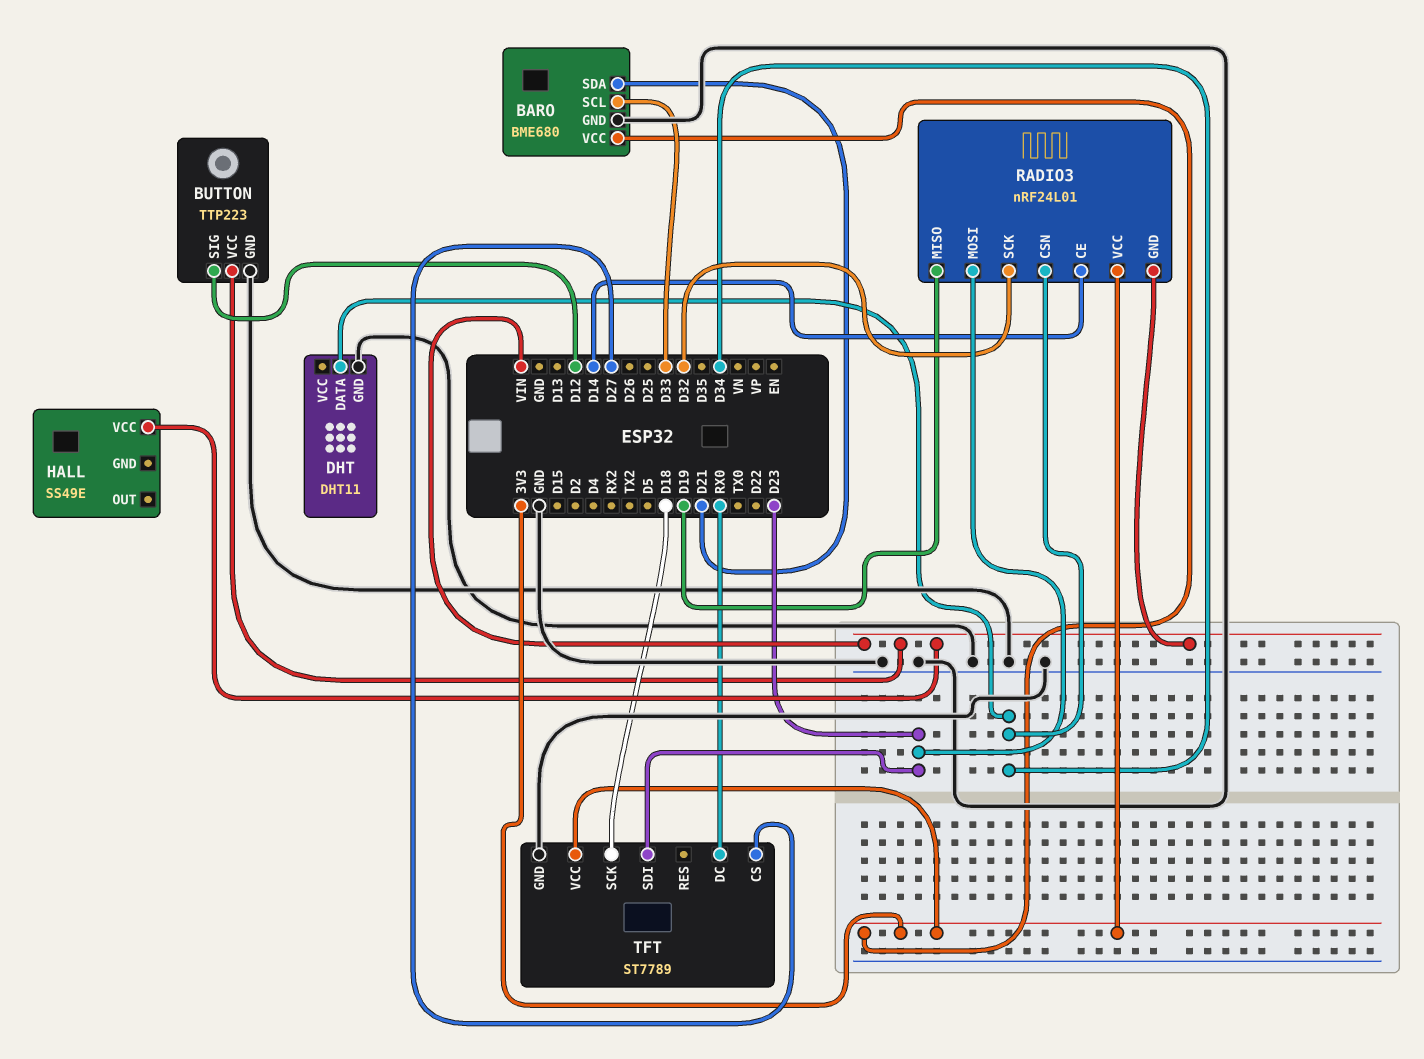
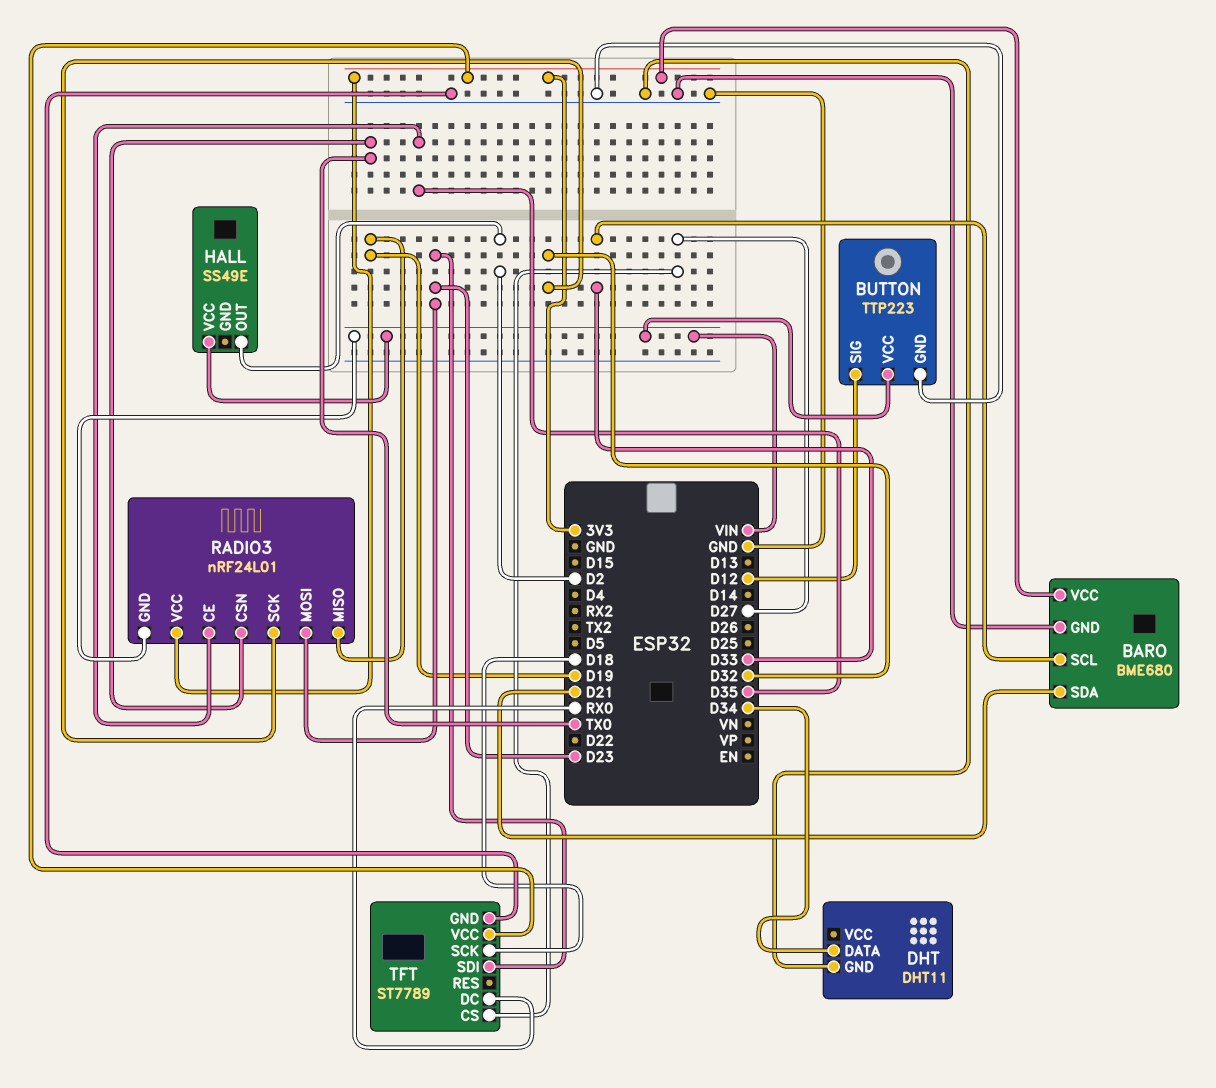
HALL pin OUT: none -> D2
RADIO3 pin CE: D14 -> D35
RADIO3 pin CSN: D34 -> TX0

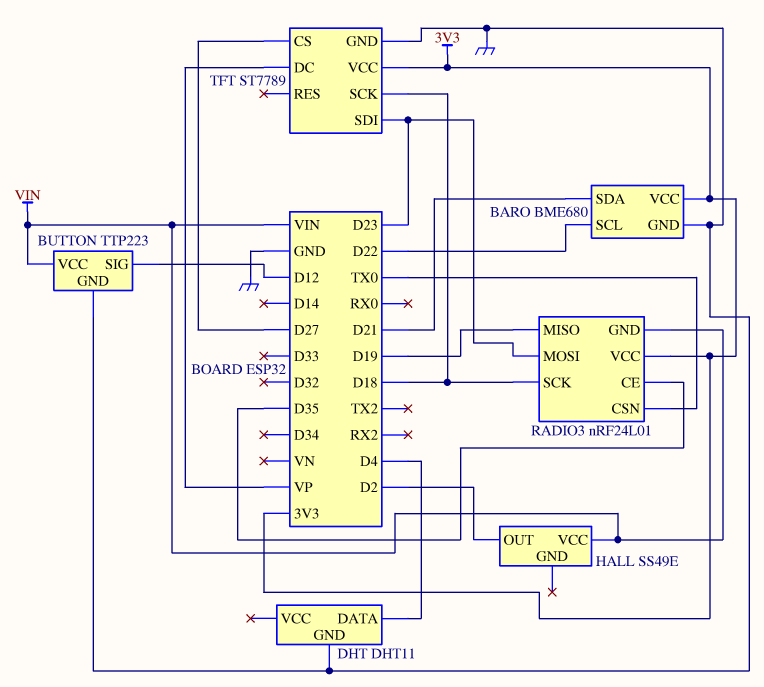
BARO pin SCL: D33 -> D22
DHT pin DATA: D34 -> D4
RADIO3 pin SCK: D32 -> D18
TFT pin DC: RX0 -> VP

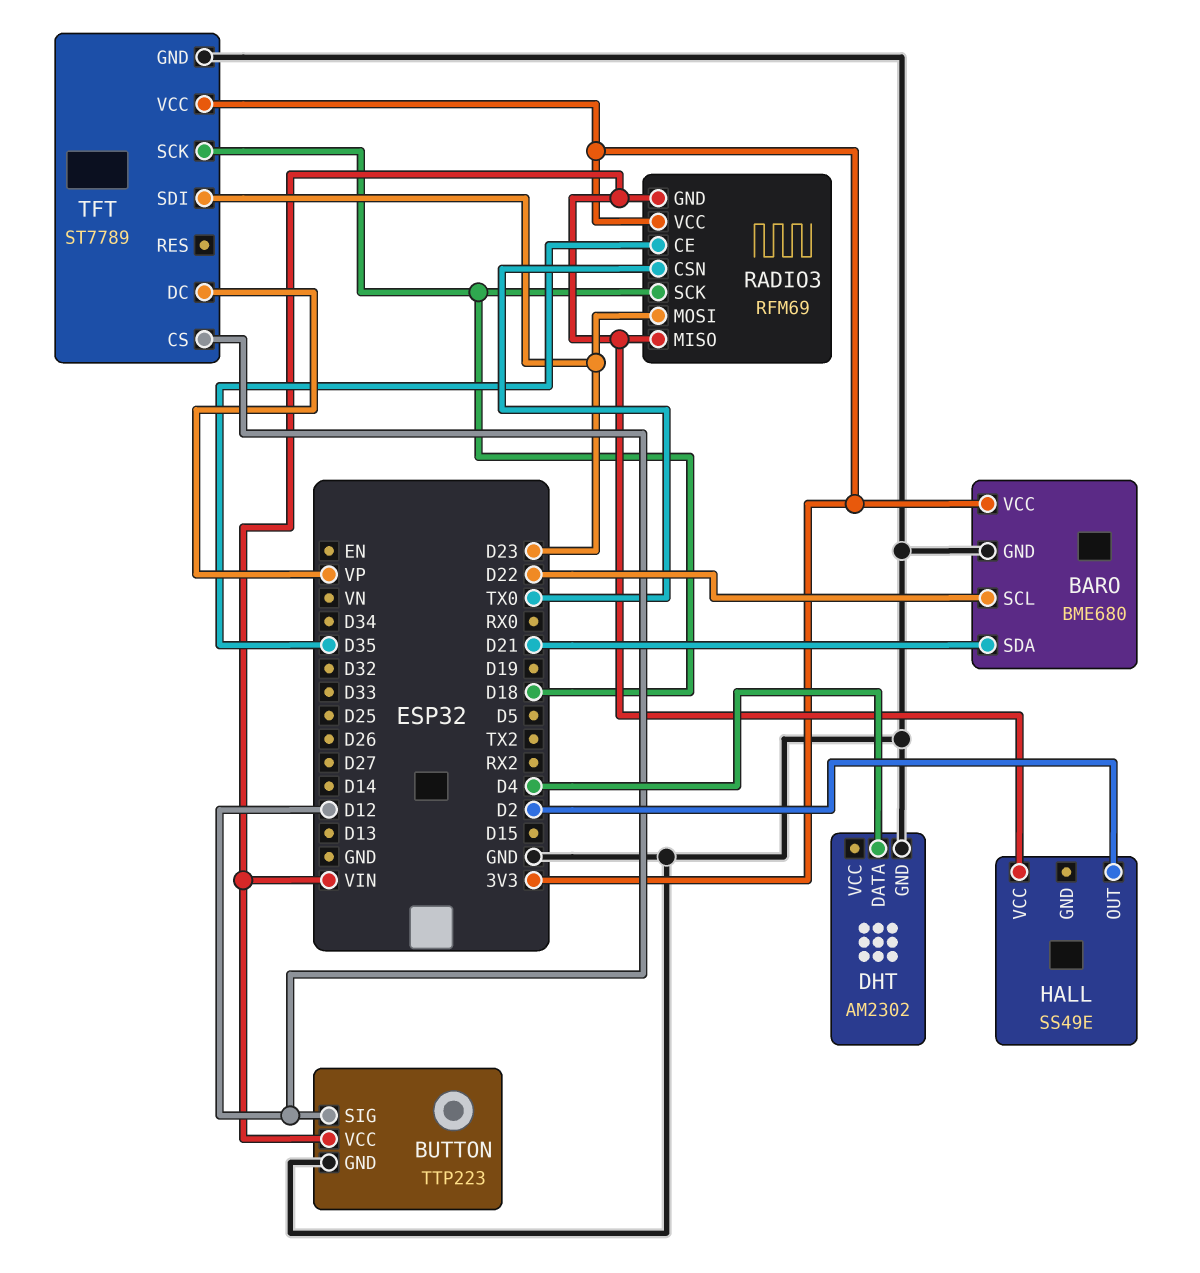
DHT: DHT11 -> AM2302
RADIO3: nRF24L01 -> RFM69
RADIO3 pin MISO: D19 -> VIN
TFT pin CS: D27 -> D12

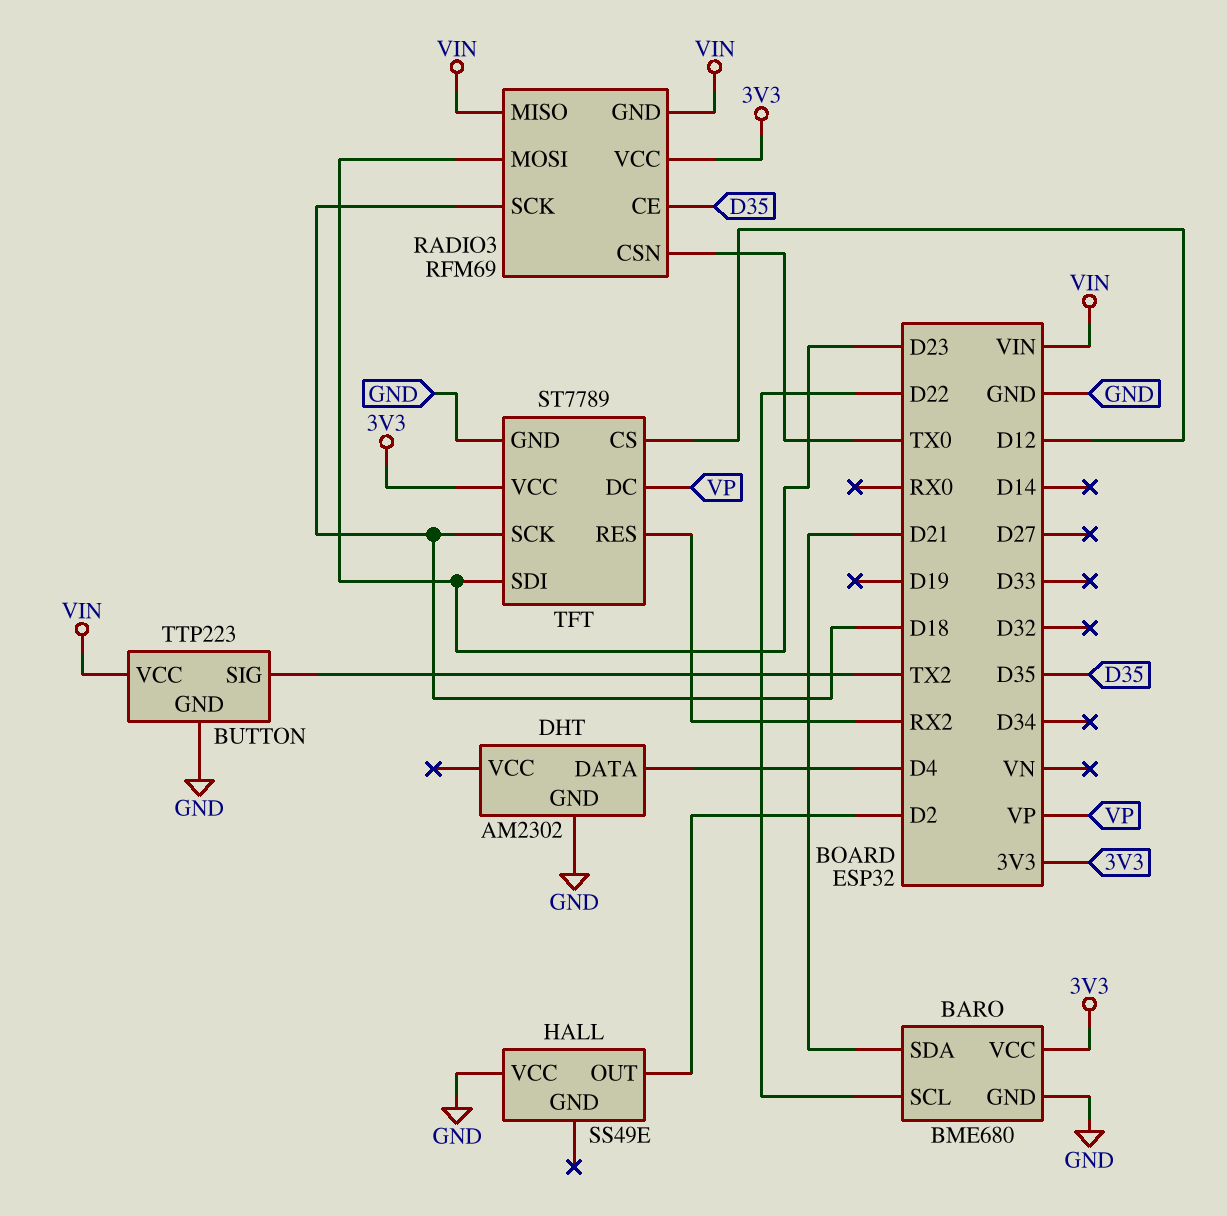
BUTTON pin SIG: D12 -> TX2
HALL pin VCC: VIN -> GND
TFT pin RES: none -> RX2

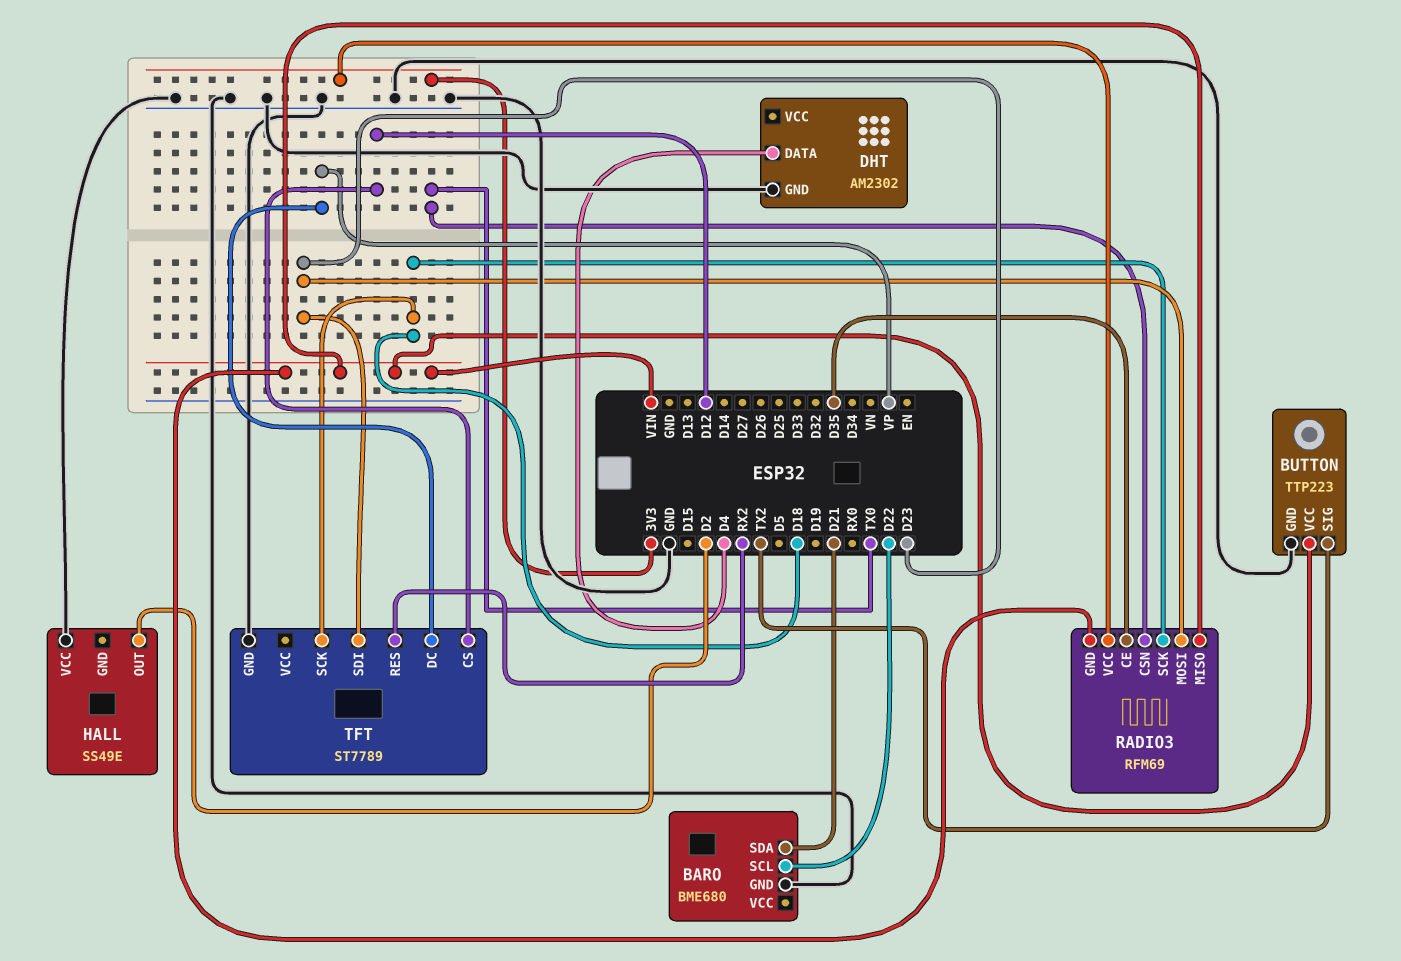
BARO pin VCC: 3V3 -> none
TFT pin VCC: 3V3 -> none

